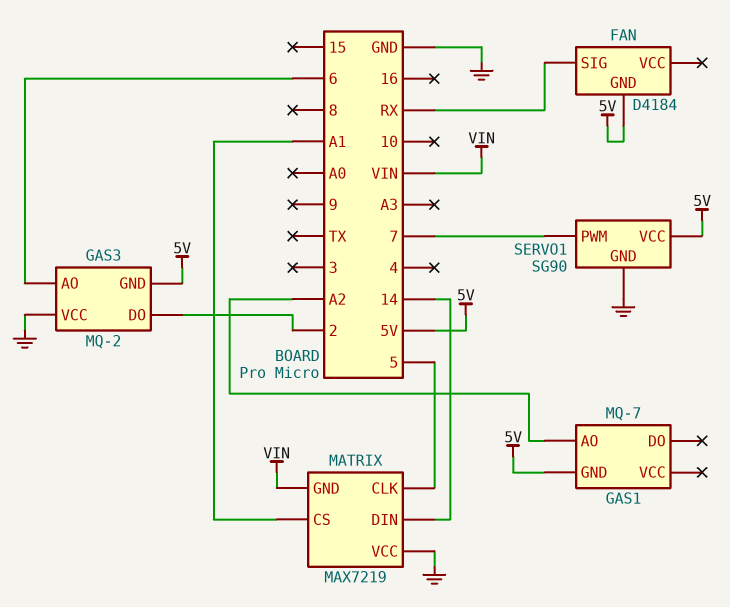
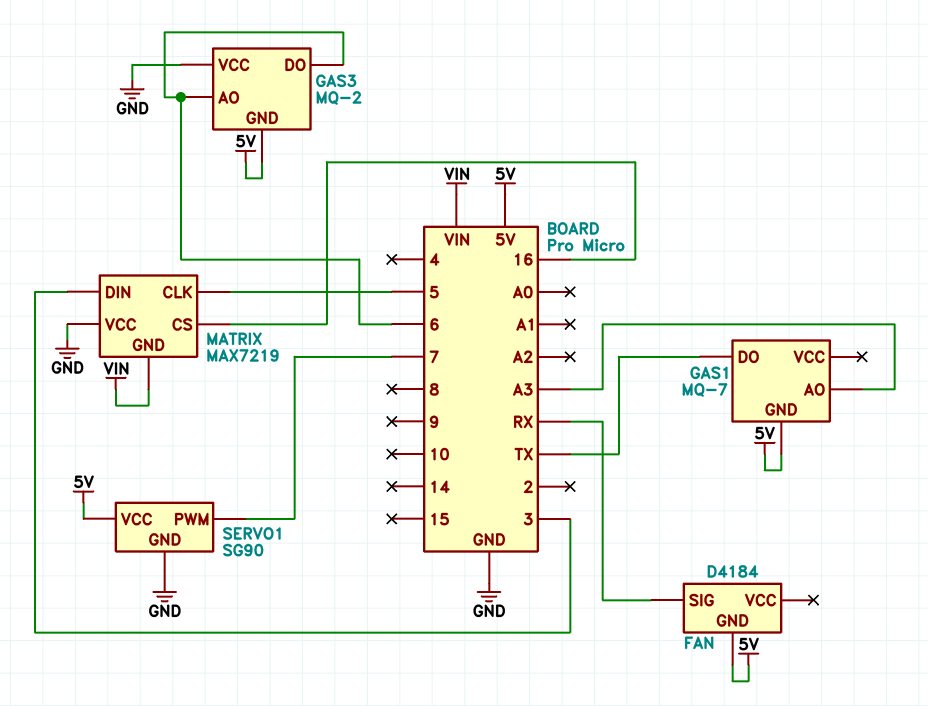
GAS1 pin AO: A2 -> A3
GAS1 pin DO: none -> TX
GAS3 pin DO: 2 -> 6
MATRIX pin CS: A1 -> 16
MATRIX pin DIN: 14 -> 3

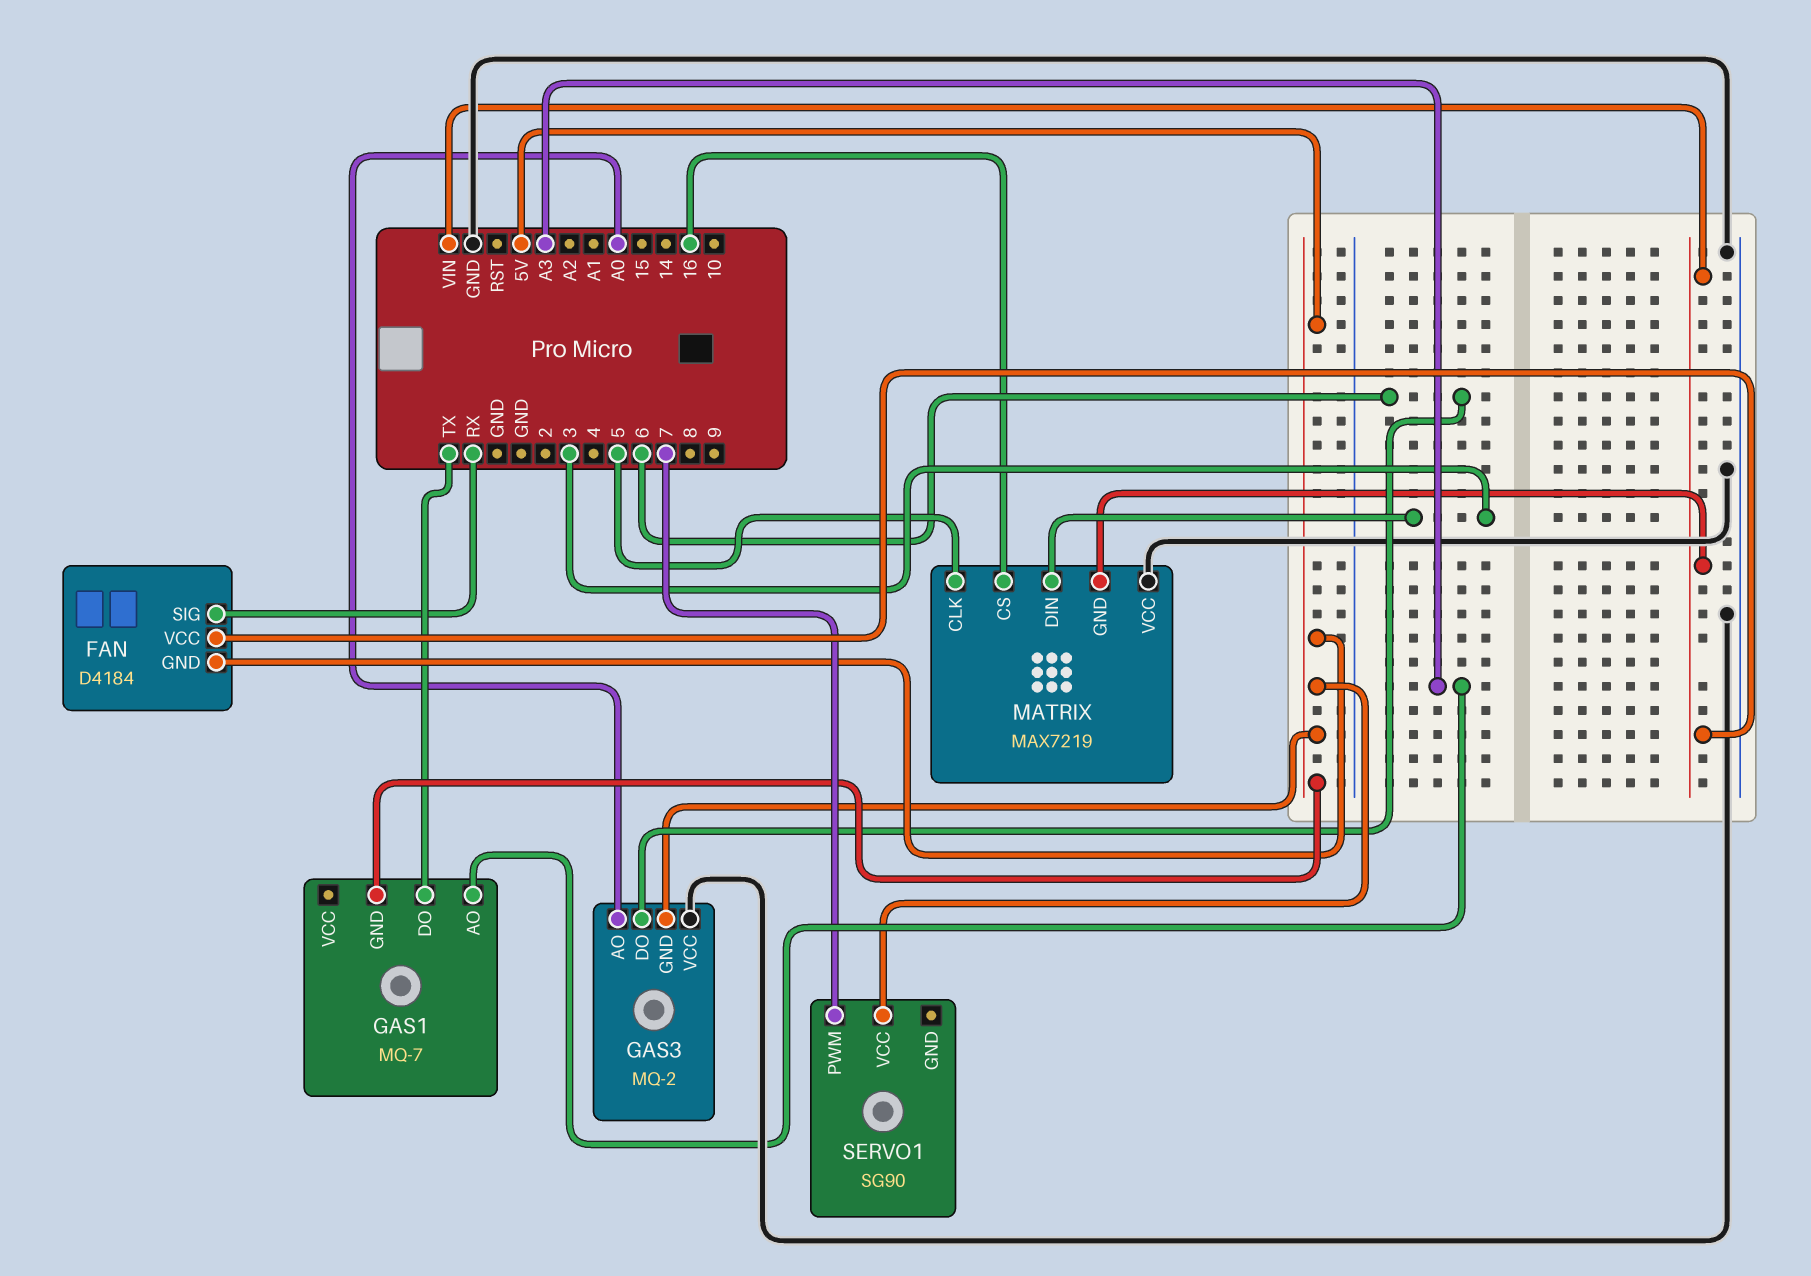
FAN pin VCC: none -> VIN
GAS3 pin AO: 6 -> A0
SERVO1 pin GND: GND -> none

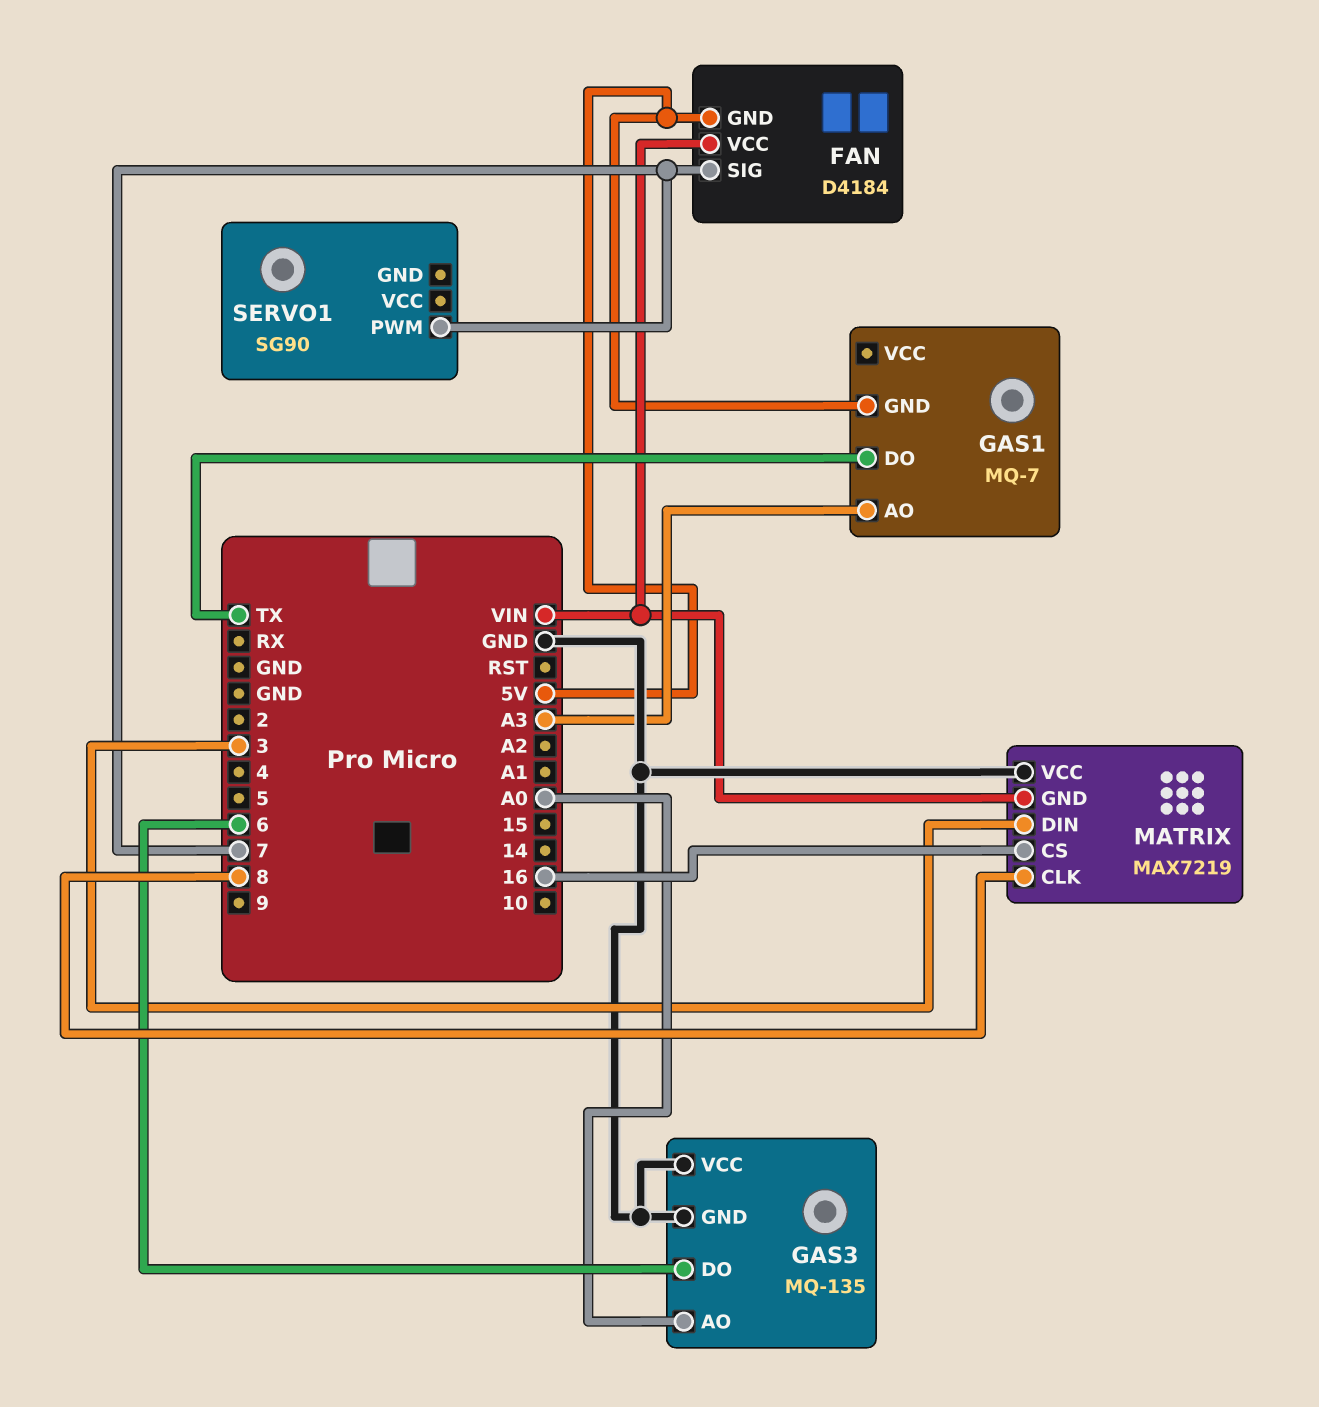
FAN pin SIG: RX -> 7
GAS3: MQ-2 -> MQ-135
GAS3 pin GND: 5V -> GND
MATRIX pin CLK: 5 -> 8
SERVO1 pin VCC: 5V -> none

